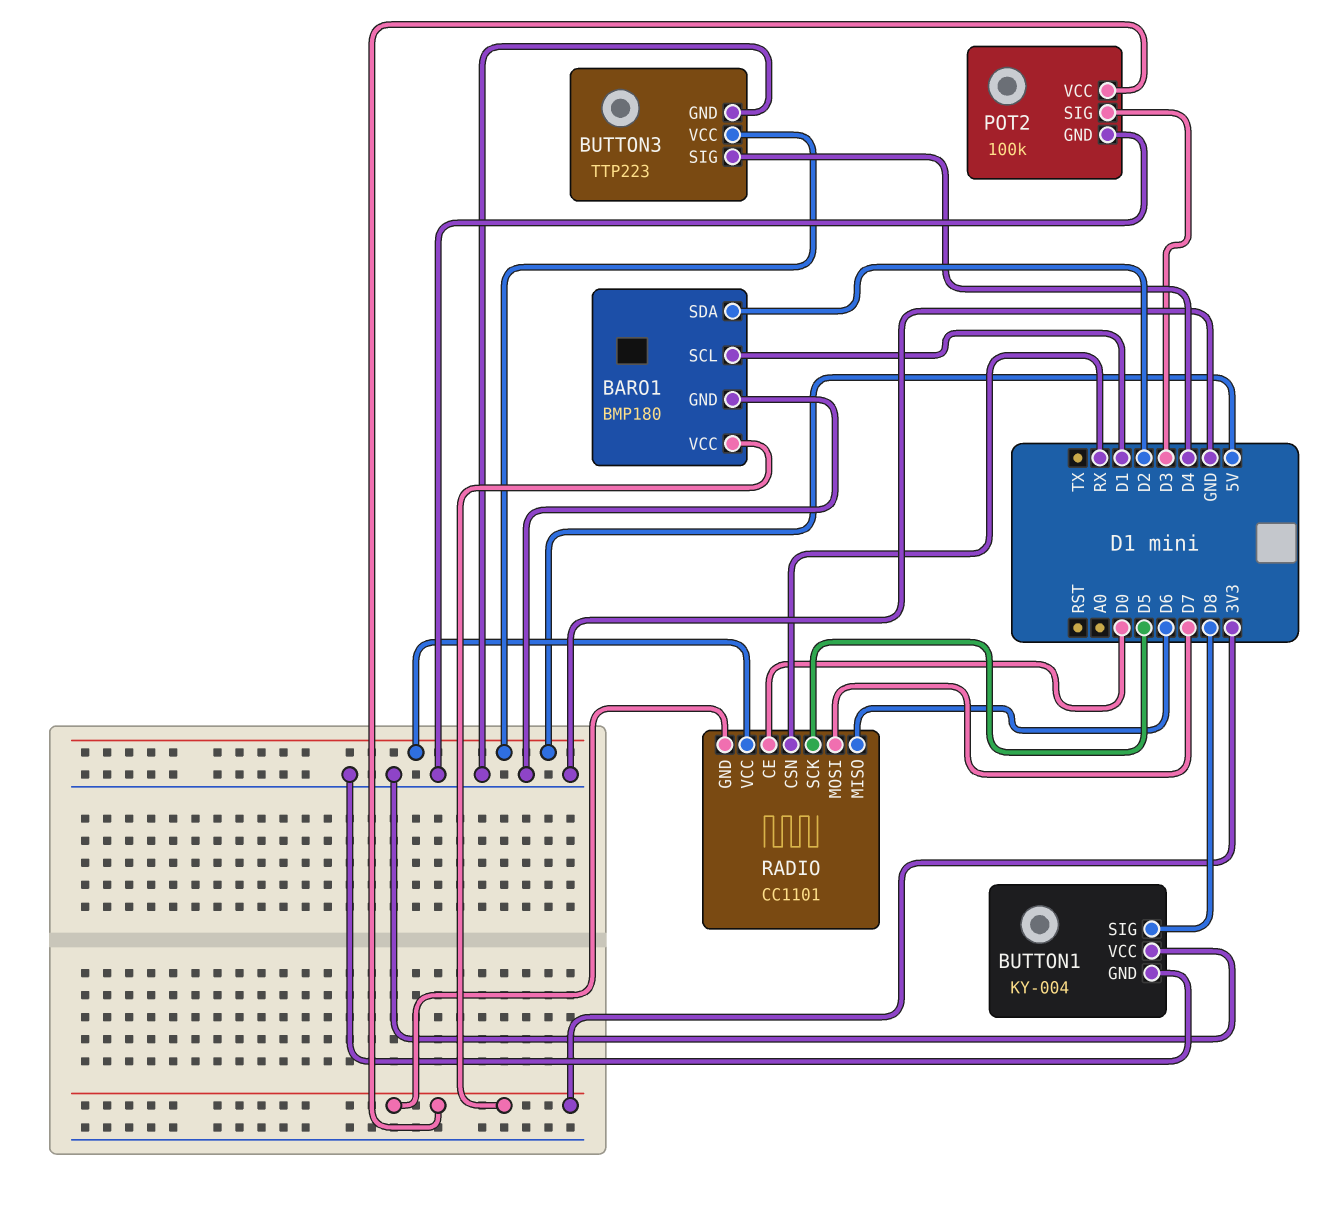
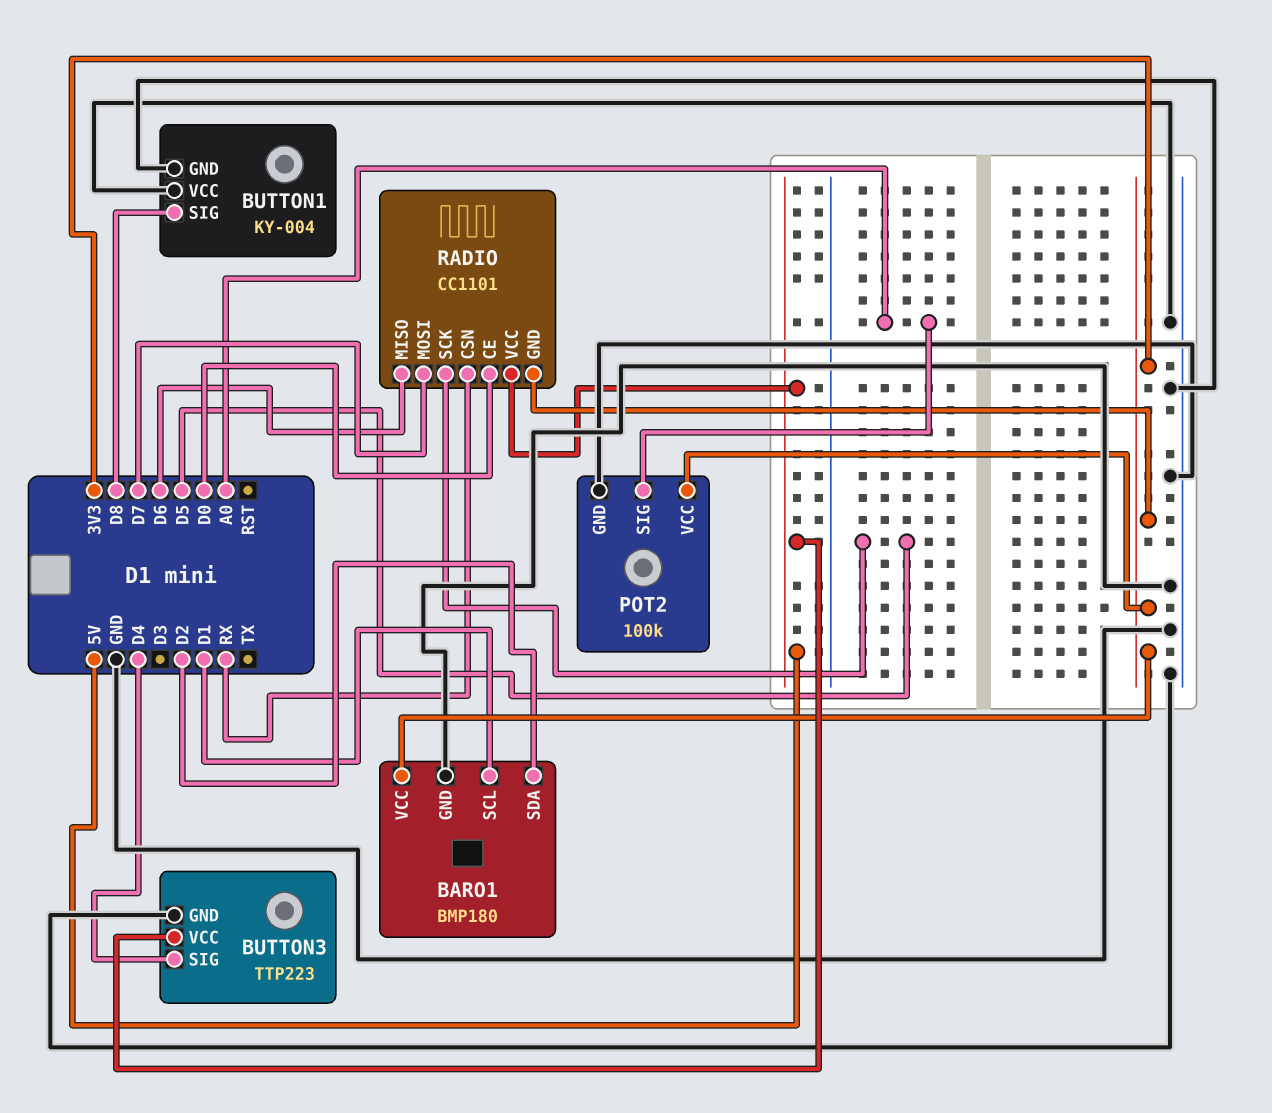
POT2 pin SIG: D3 -> A0

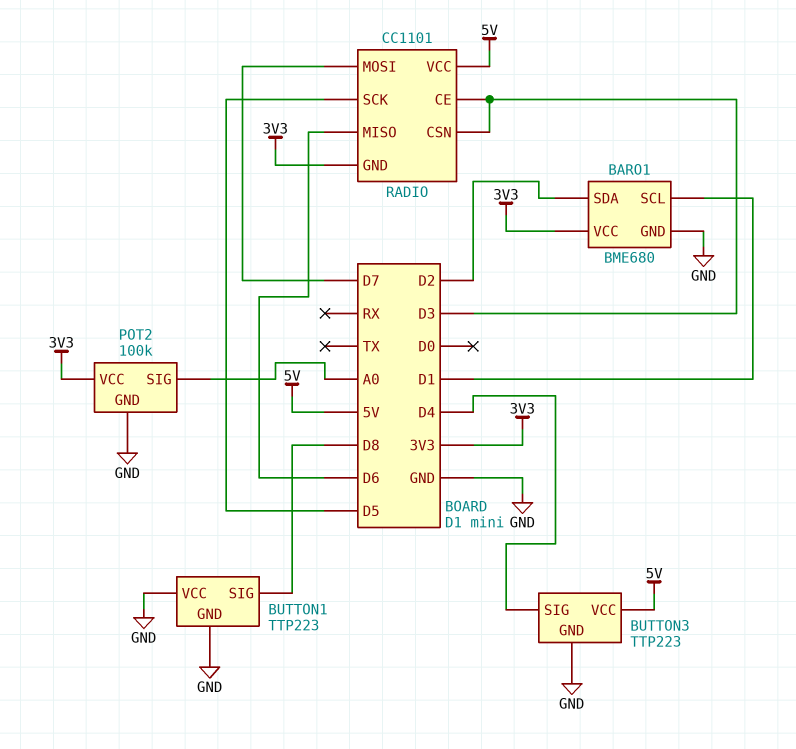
BARO1: BMP180 -> BME680
BUTTON1: KY-004 -> TTP223
RADIO pin CE: D0 -> D3
RADIO pin CSN: RX -> D3

